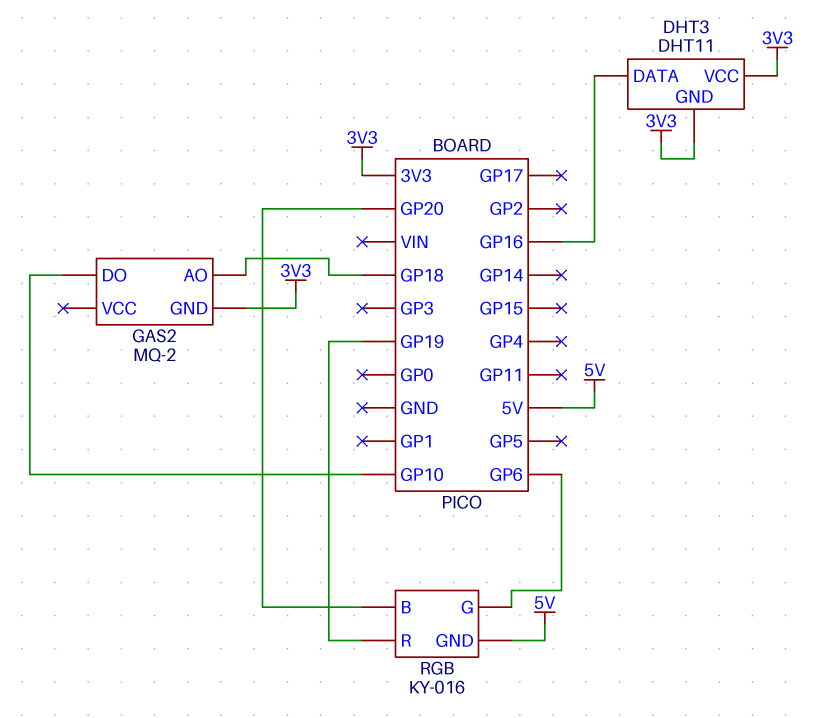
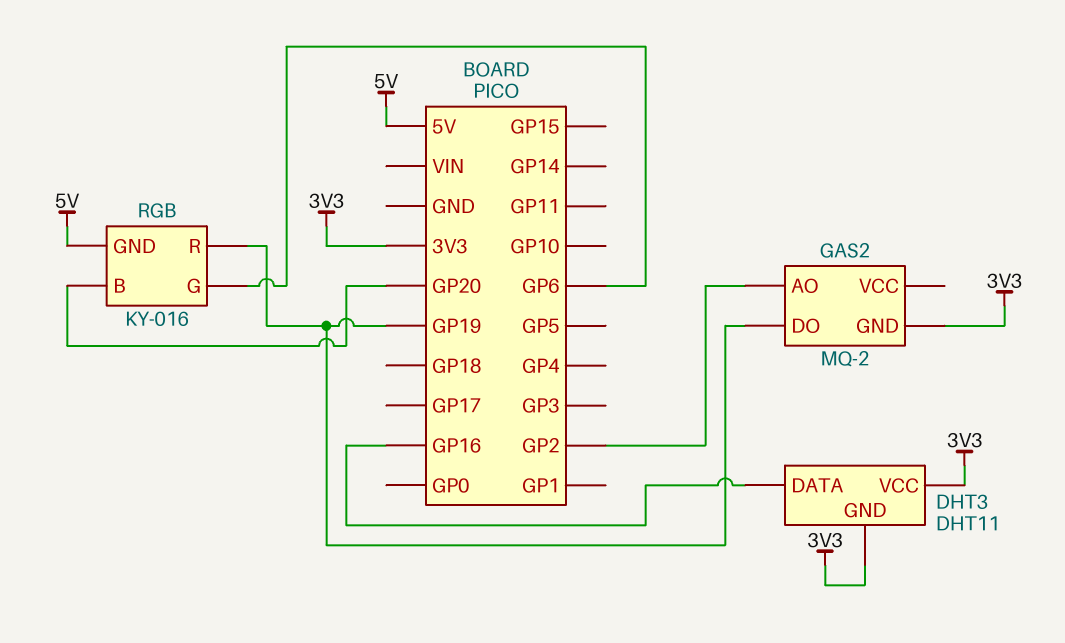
GAS2 pin AO: GP18 -> GP2
GAS2 pin DO: GP10 -> GP19

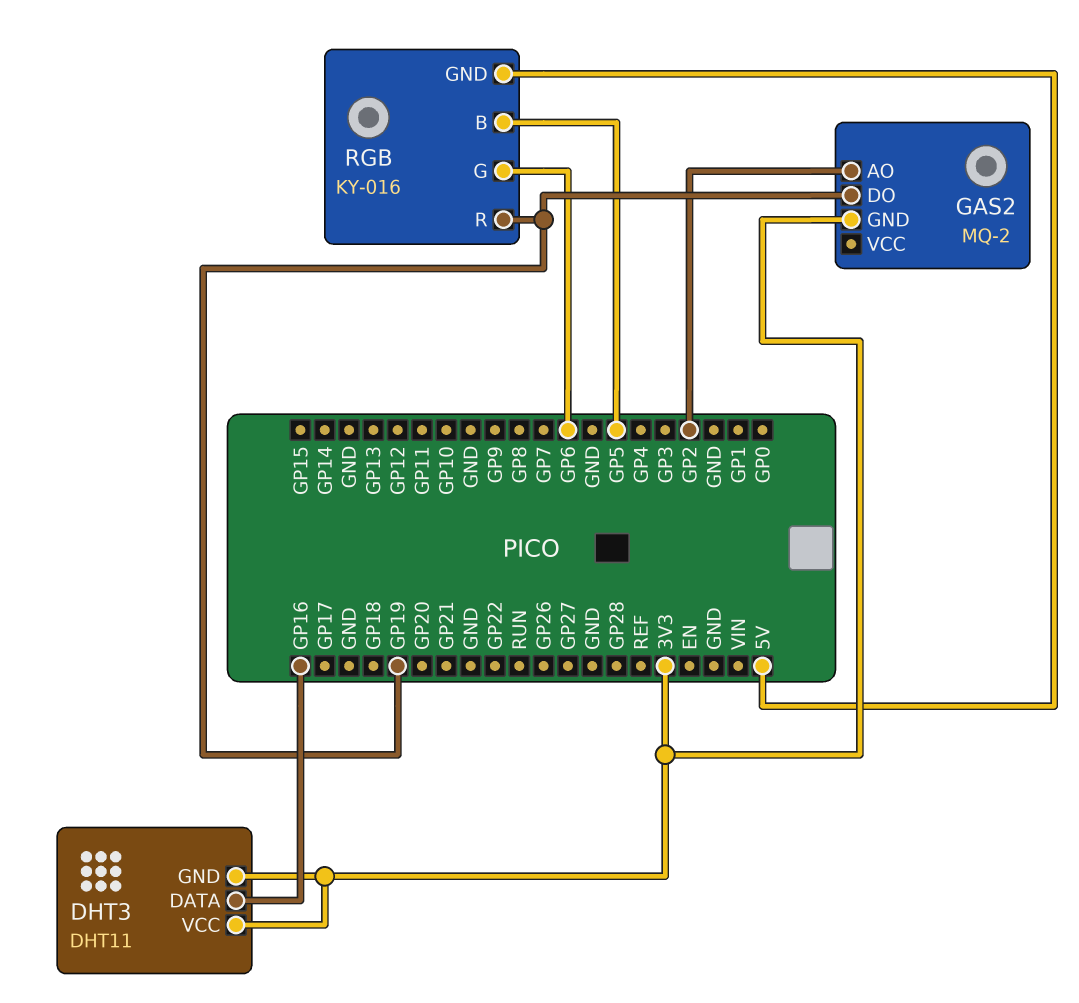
RGB pin B: GP20 -> GP5

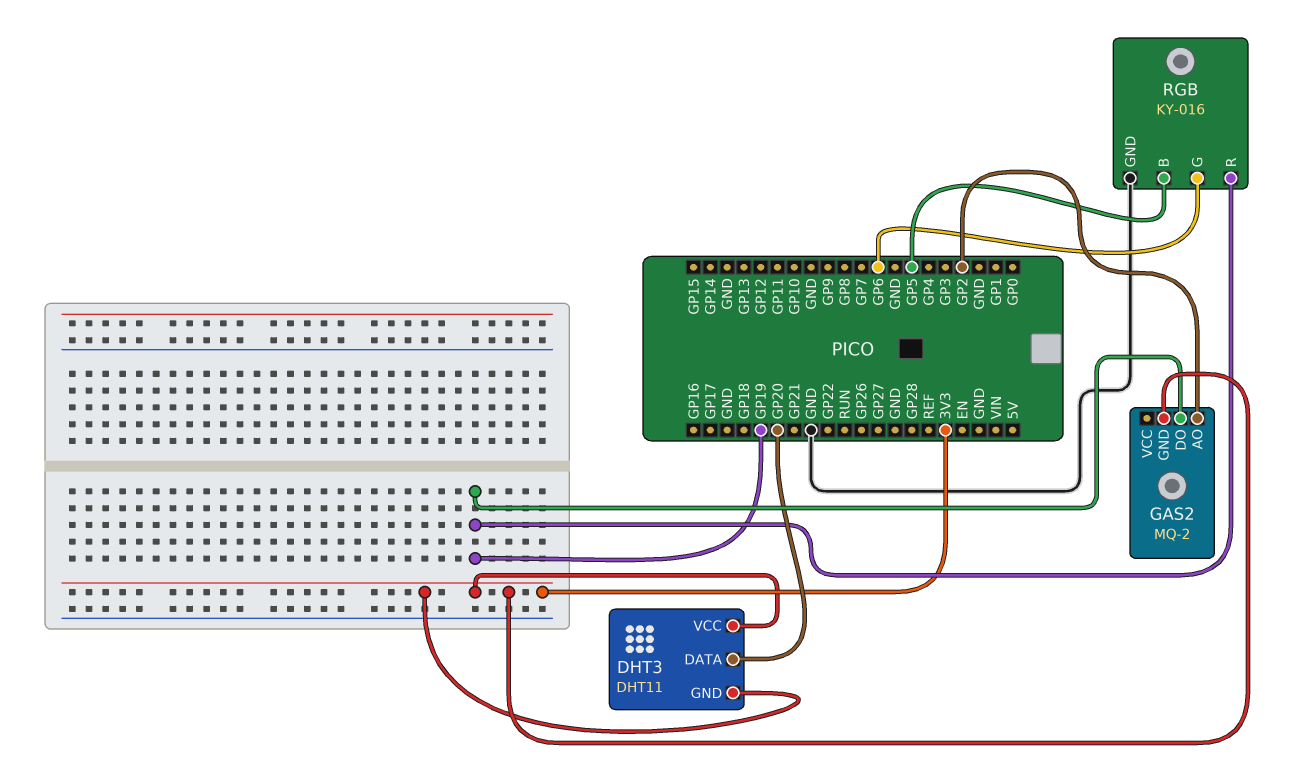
DHT3 pin DATA: GP16 -> GP20
RGB pin GND: 5V -> GND

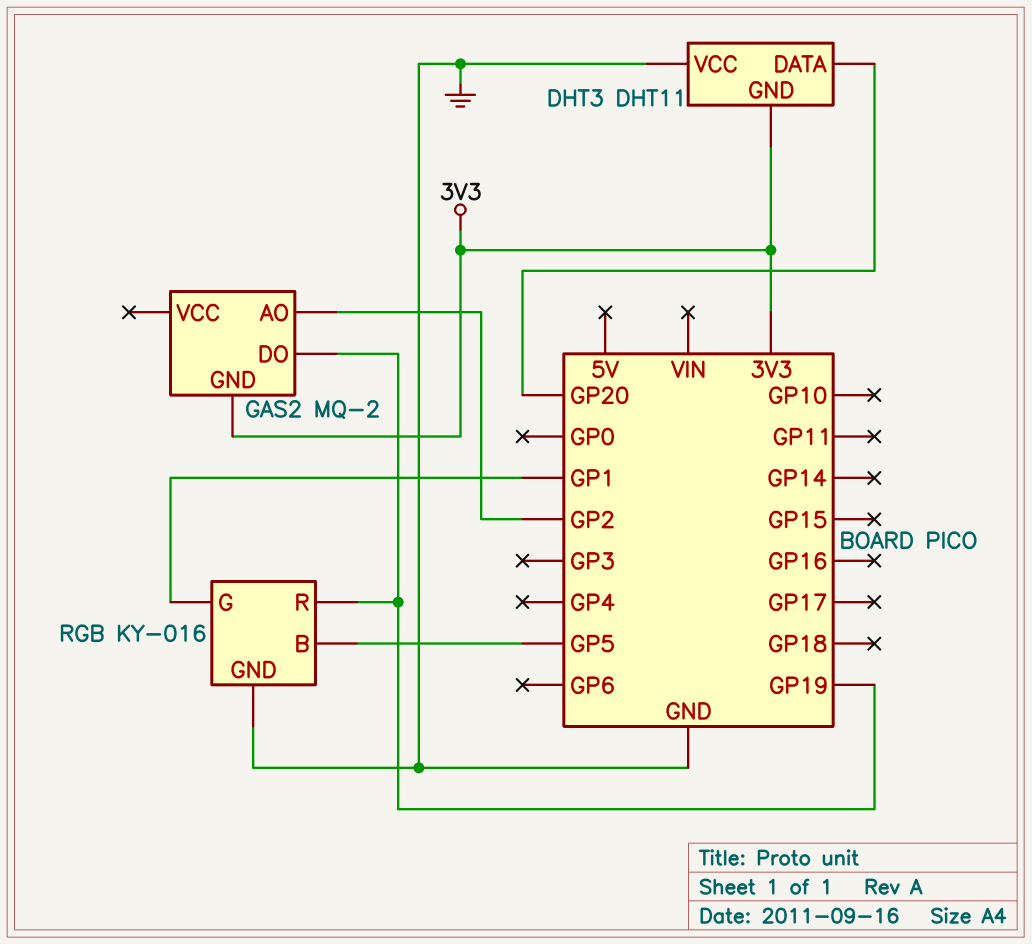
DHT3 pin VCC: 3V3 -> GND
RGB pin G: GP6 -> GP1

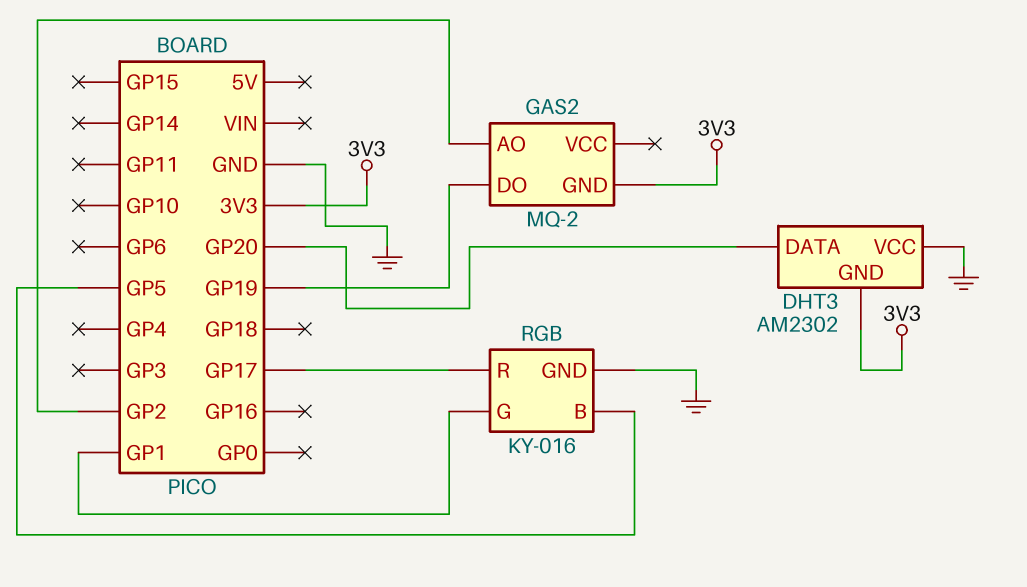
DHT3: DHT11 -> AM2302
RGB pin R: GP19 -> GP17

